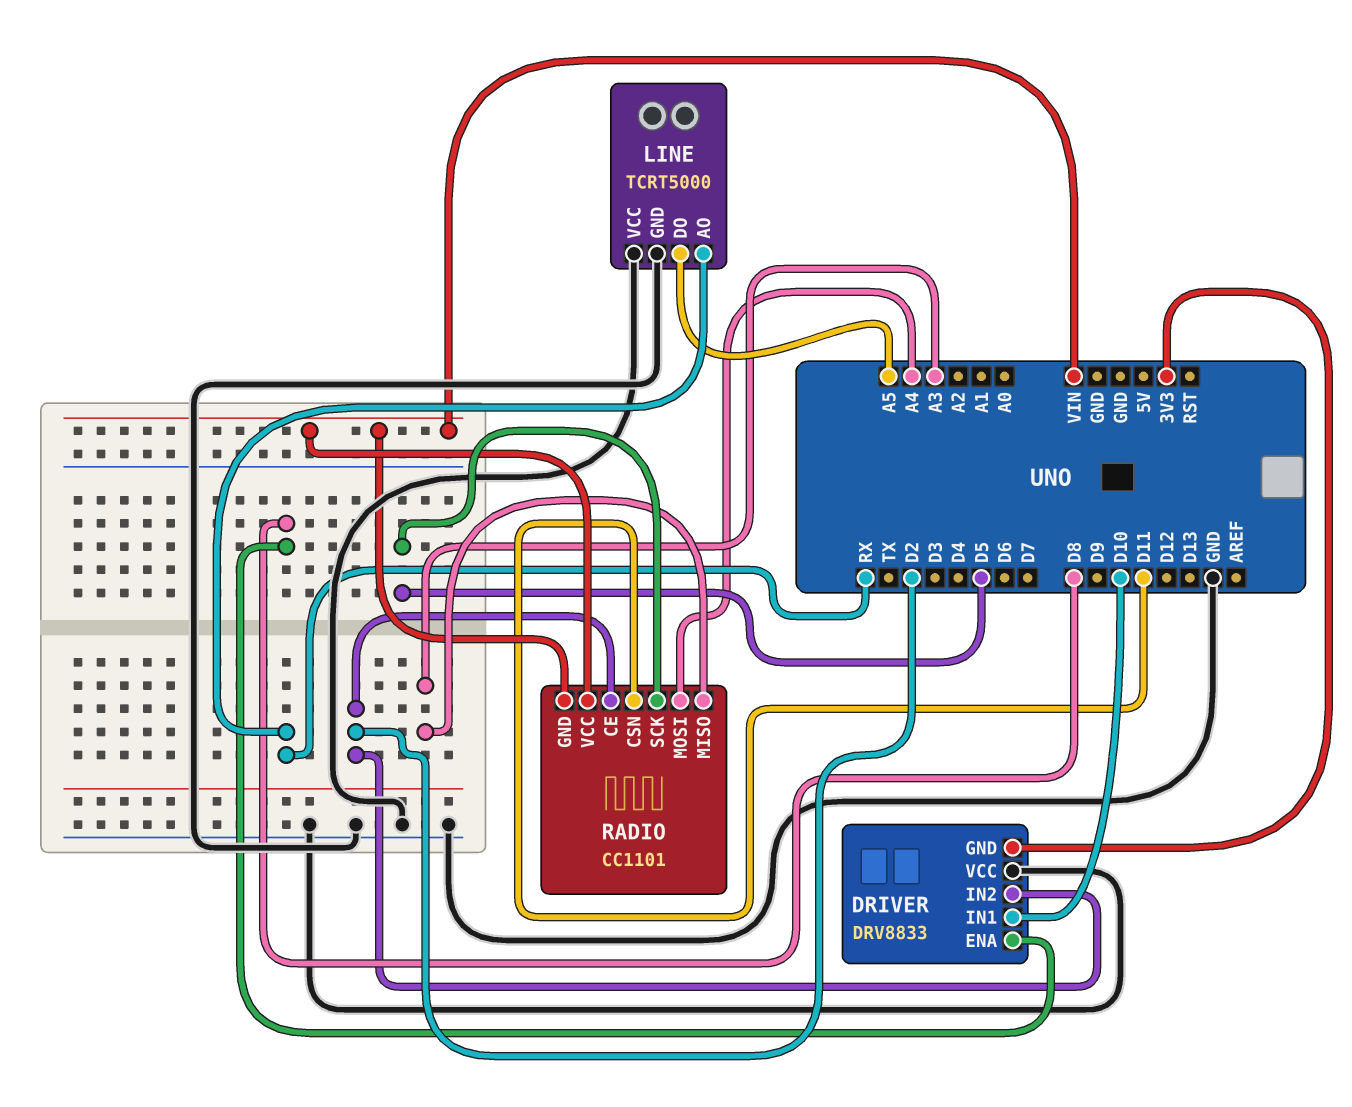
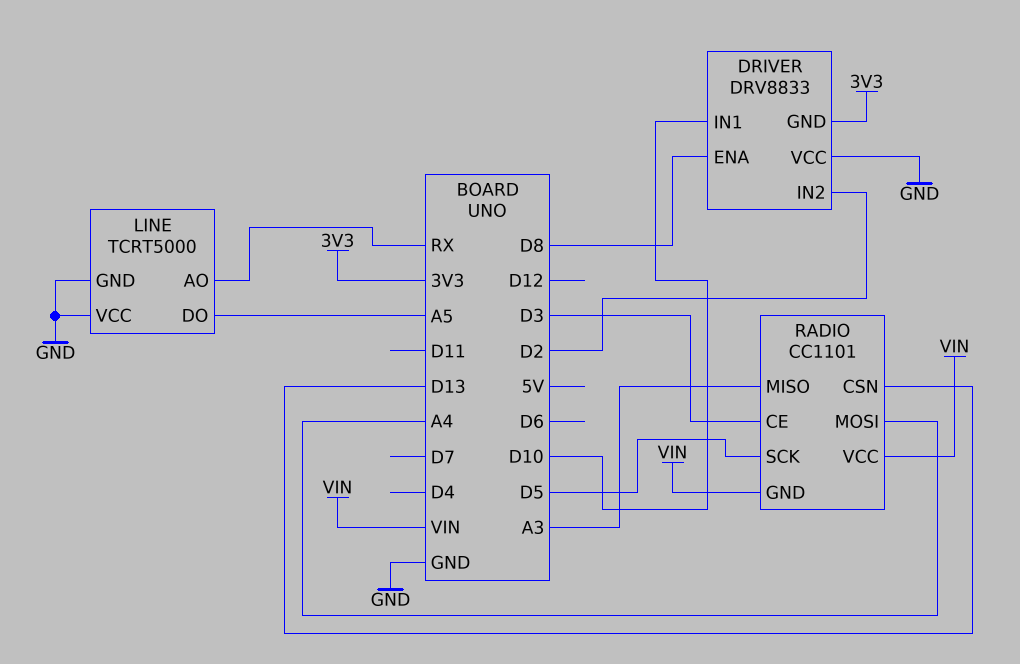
RADIO pin CE: D2 -> D3
RADIO pin CSN: D11 -> D13

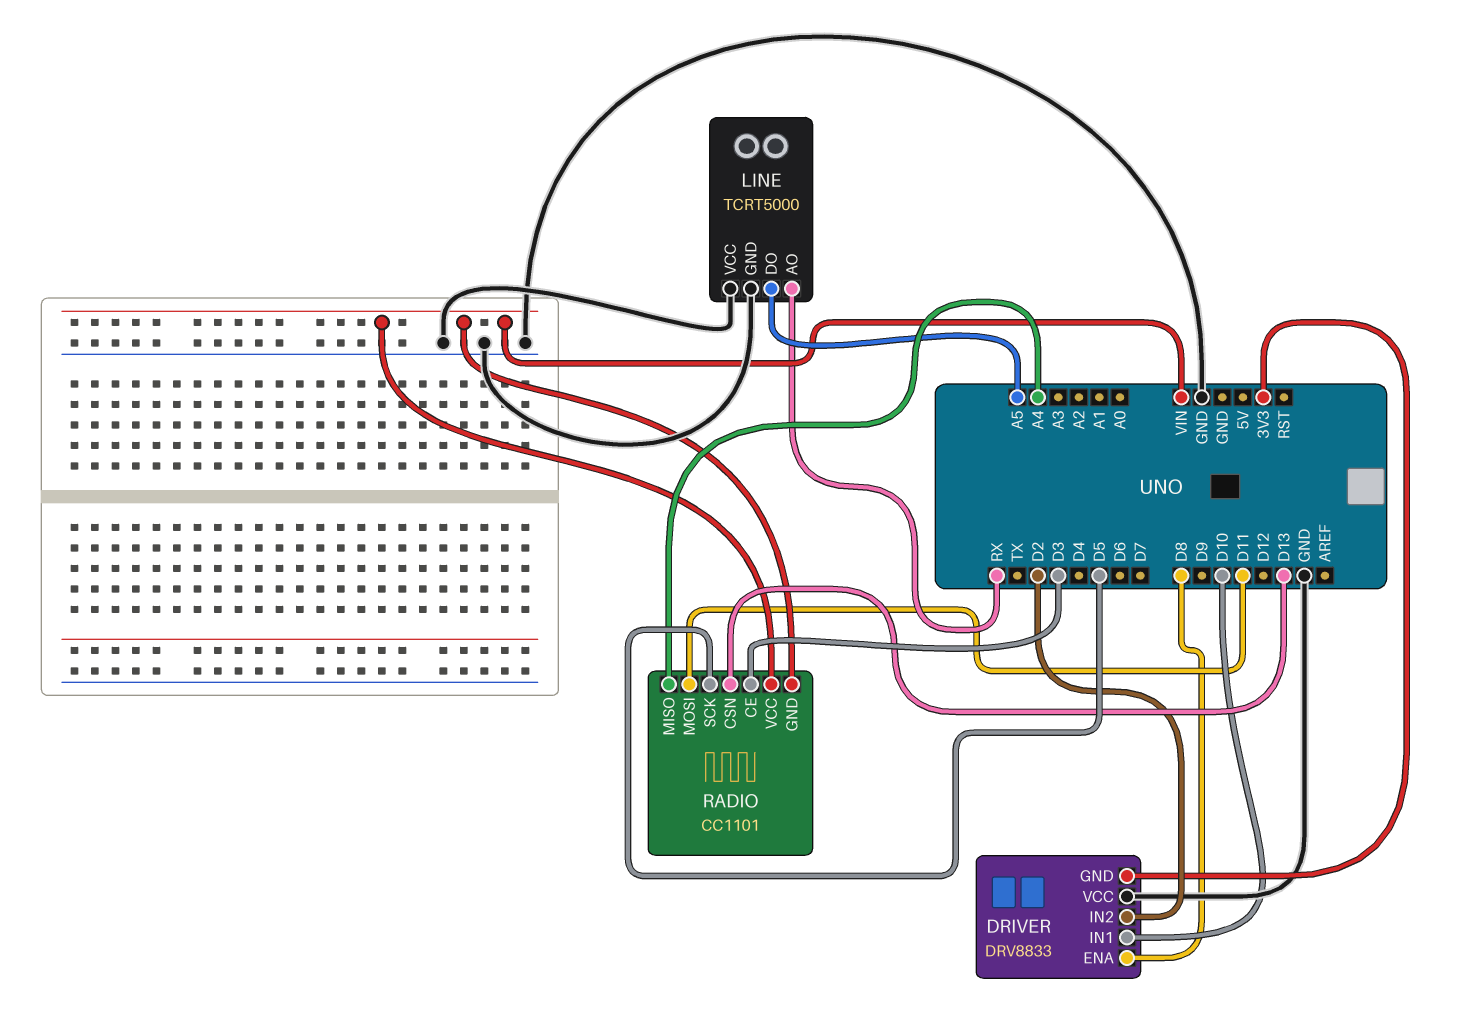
RADIO pin MISO: A3 -> A4
RADIO pin MOSI: A4 -> D11

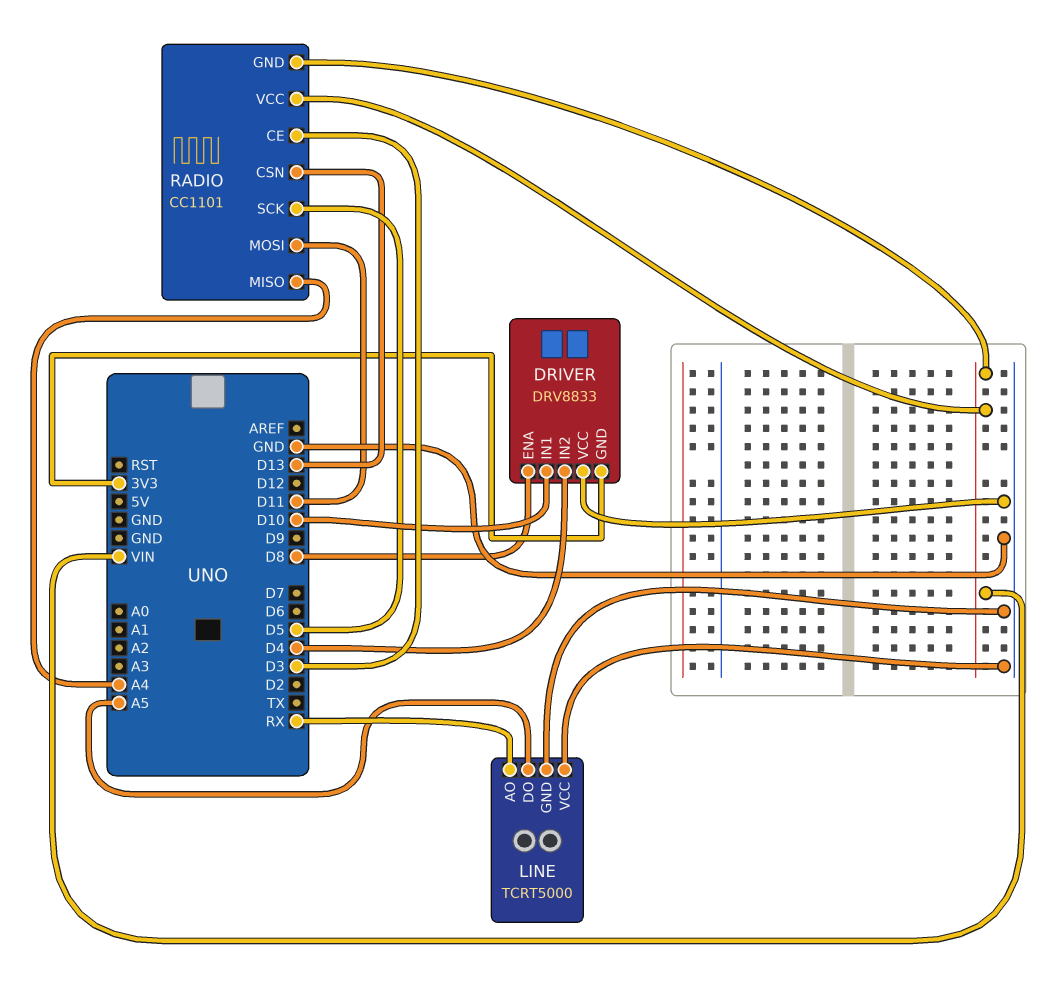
DRIVER pin IN2: D2 -> D4

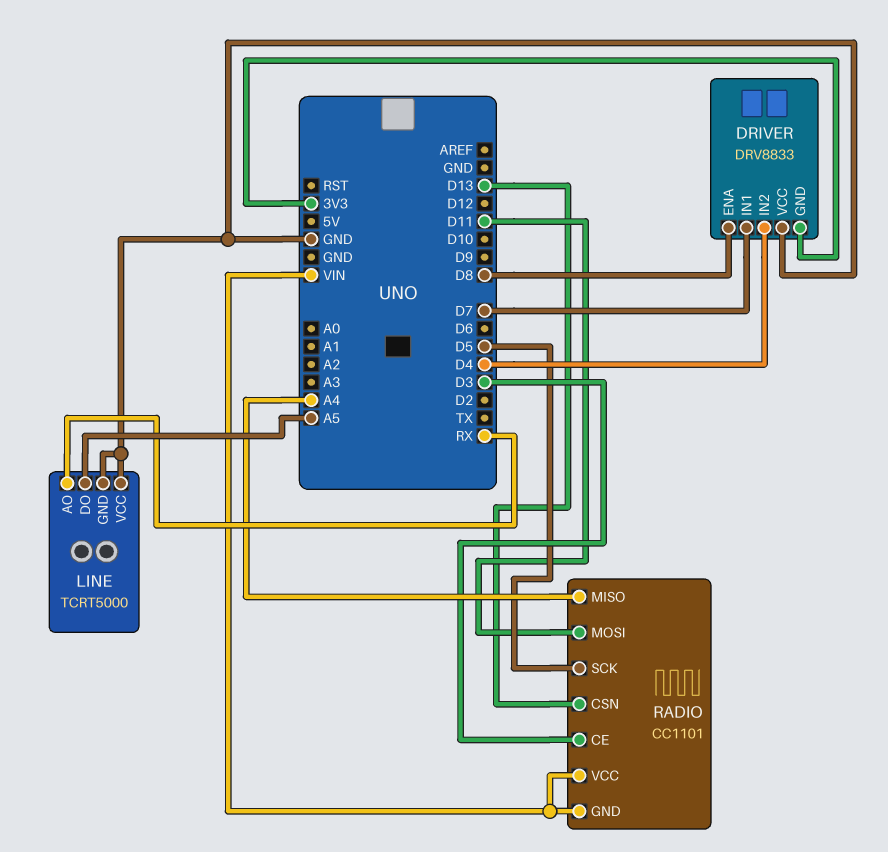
DRIVER pin IN1: D10 -> D7

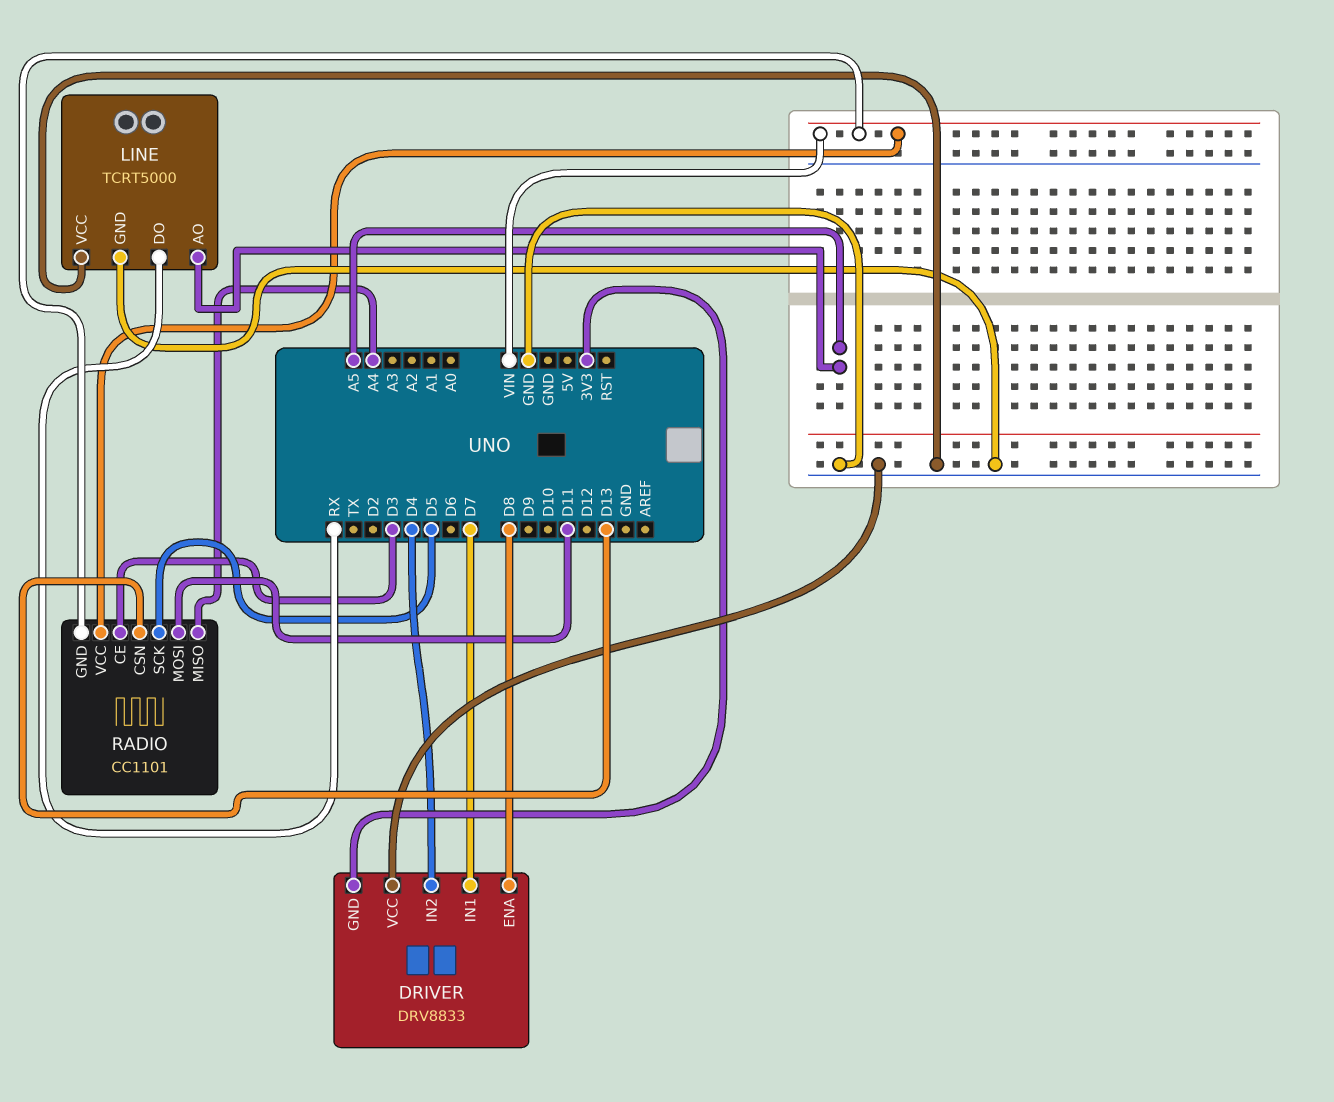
LINE pin AO: RX -> A5
LINE pin DO: A5 -> RX

